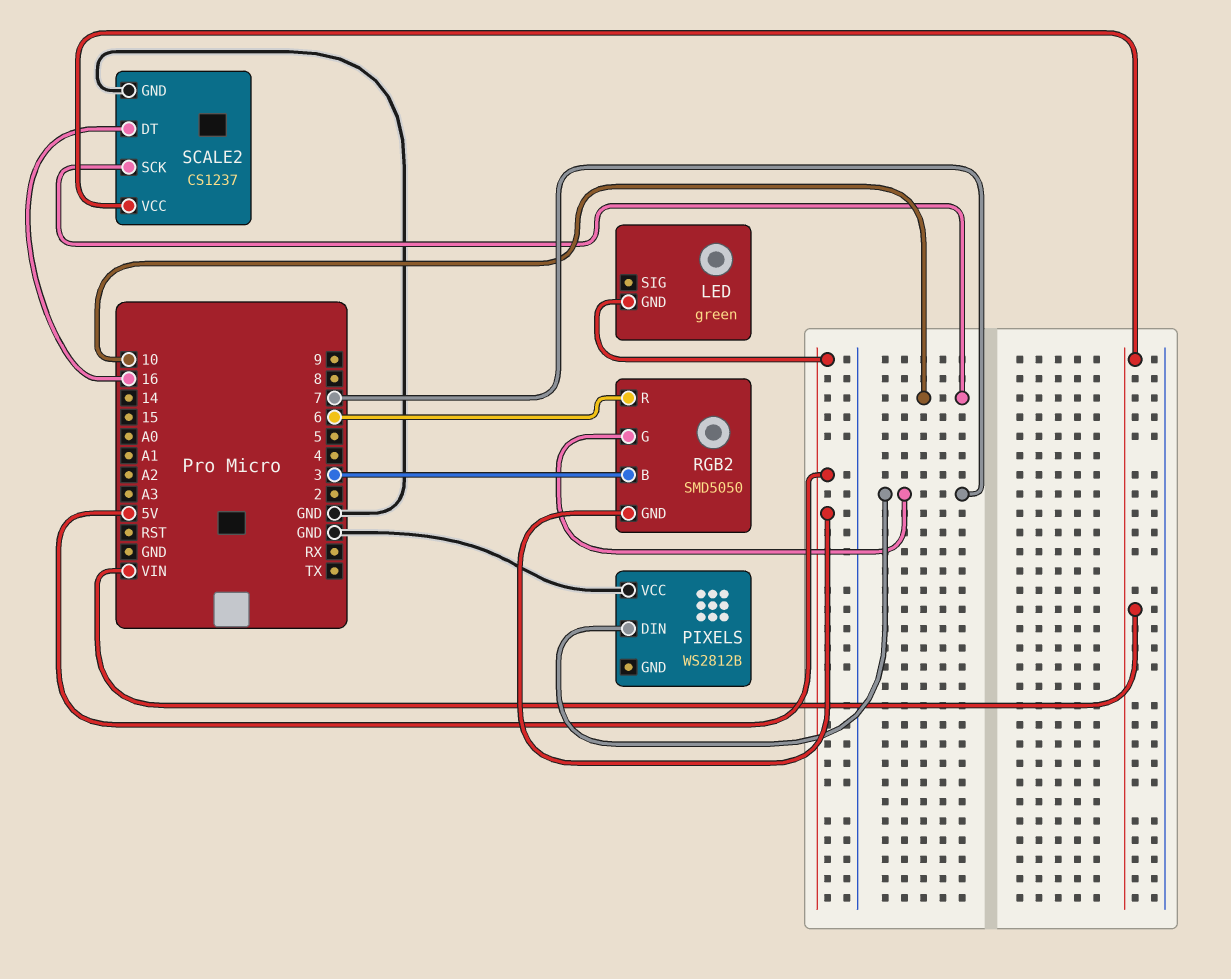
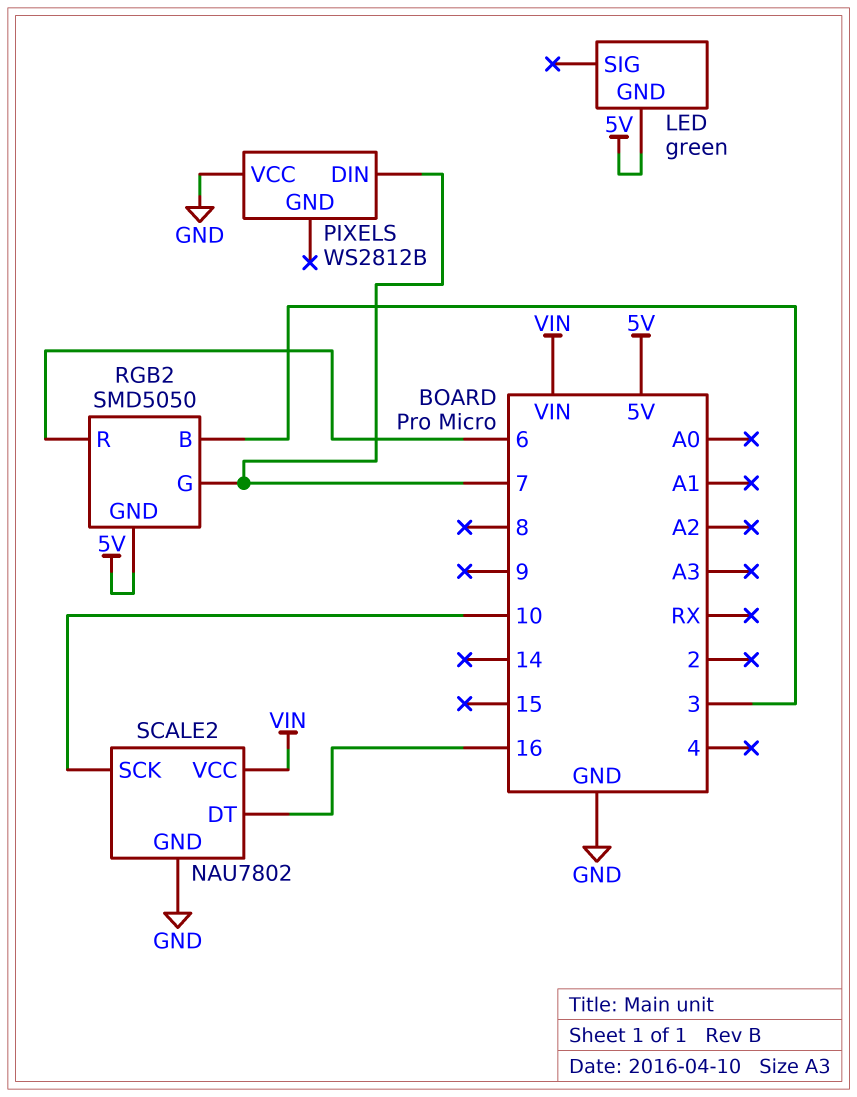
SCALE2: CS1237 -> NAU7802

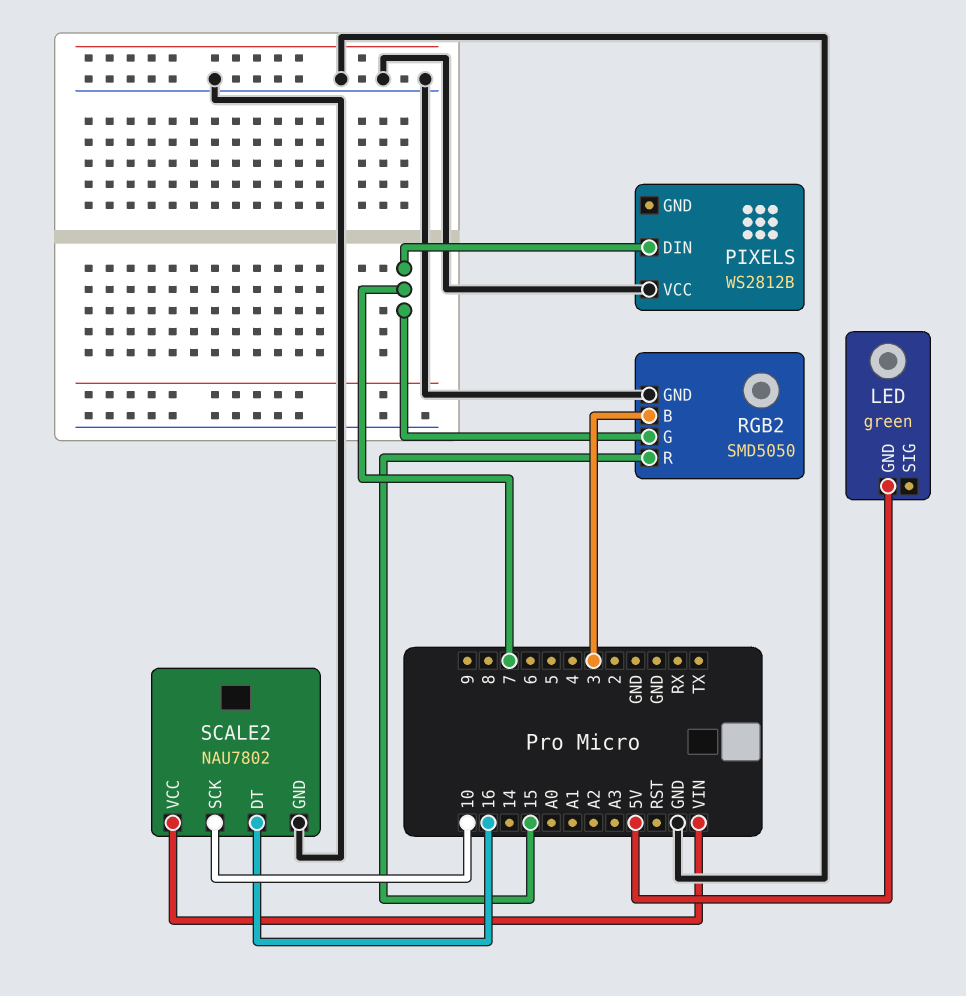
RGB2 pin GND: 5V -> GND
RGB2 pin R: 6 -> 15

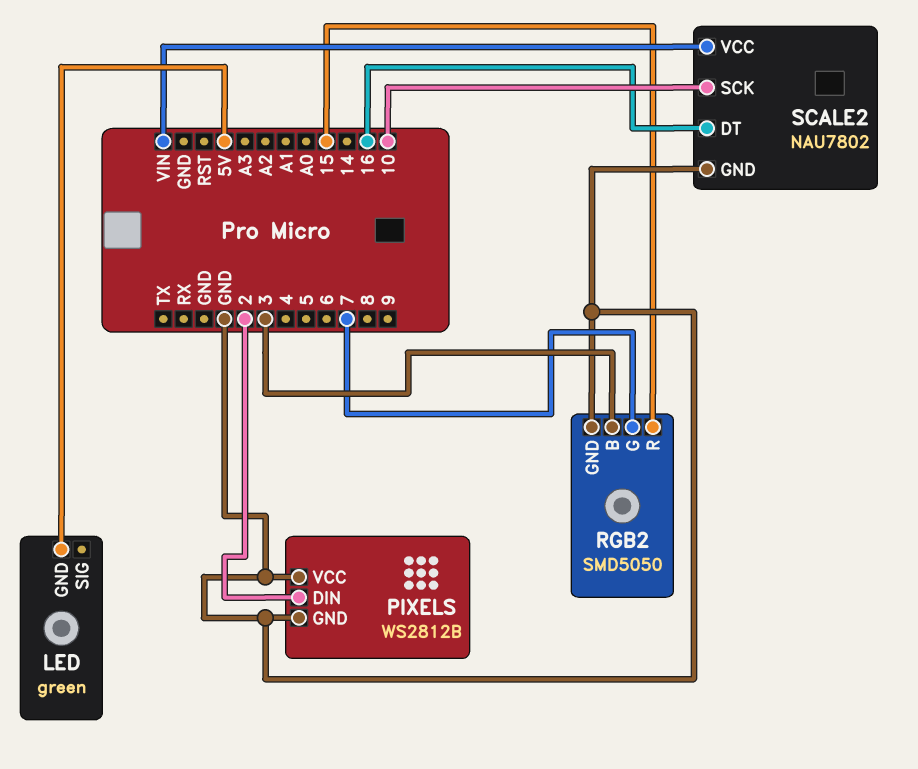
PIXELS pin DIN: 7 -> 2
PIXELS pin GND: none -> GND

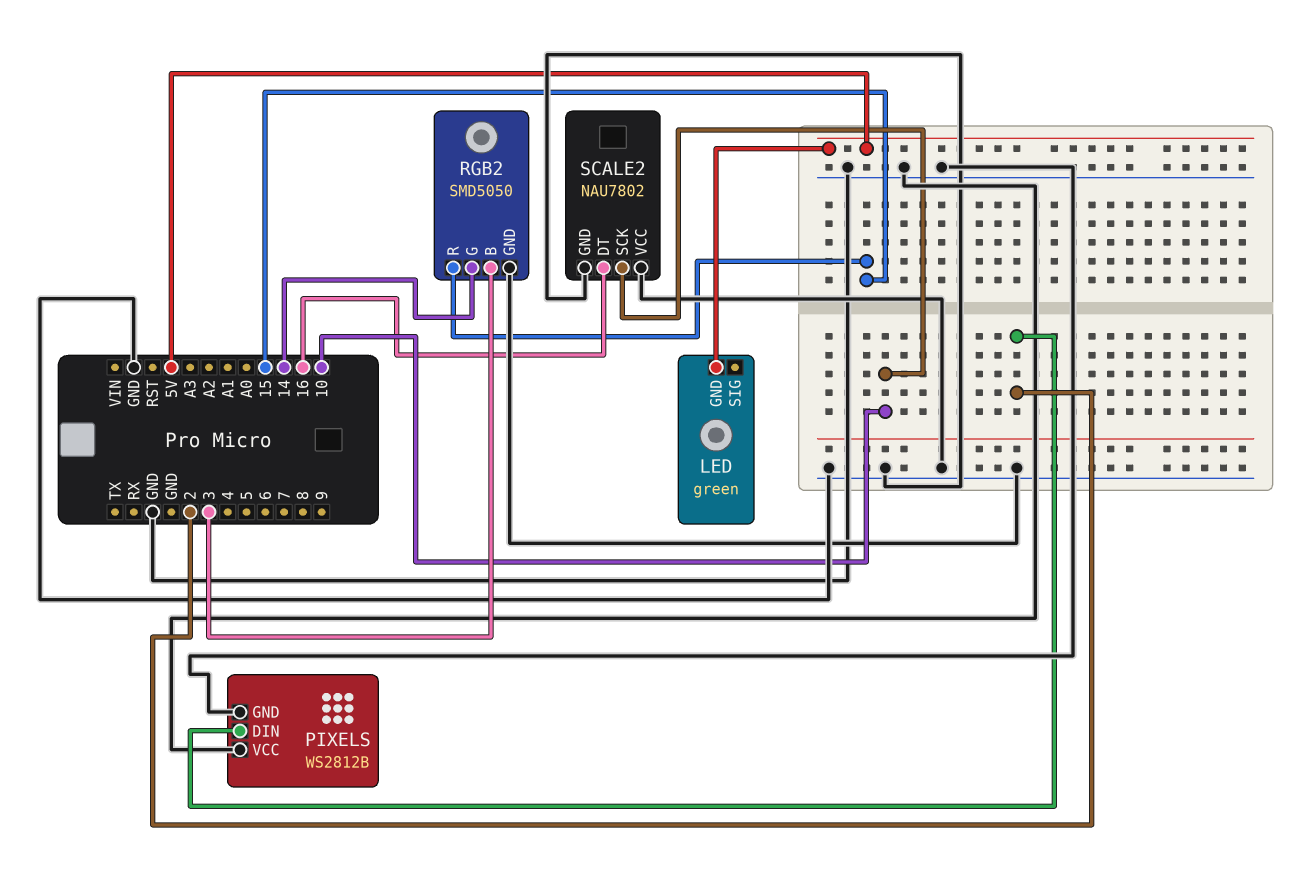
RGB2 pin G: 7 -> 14
SCALE2 pin VCC: VIN -> GND

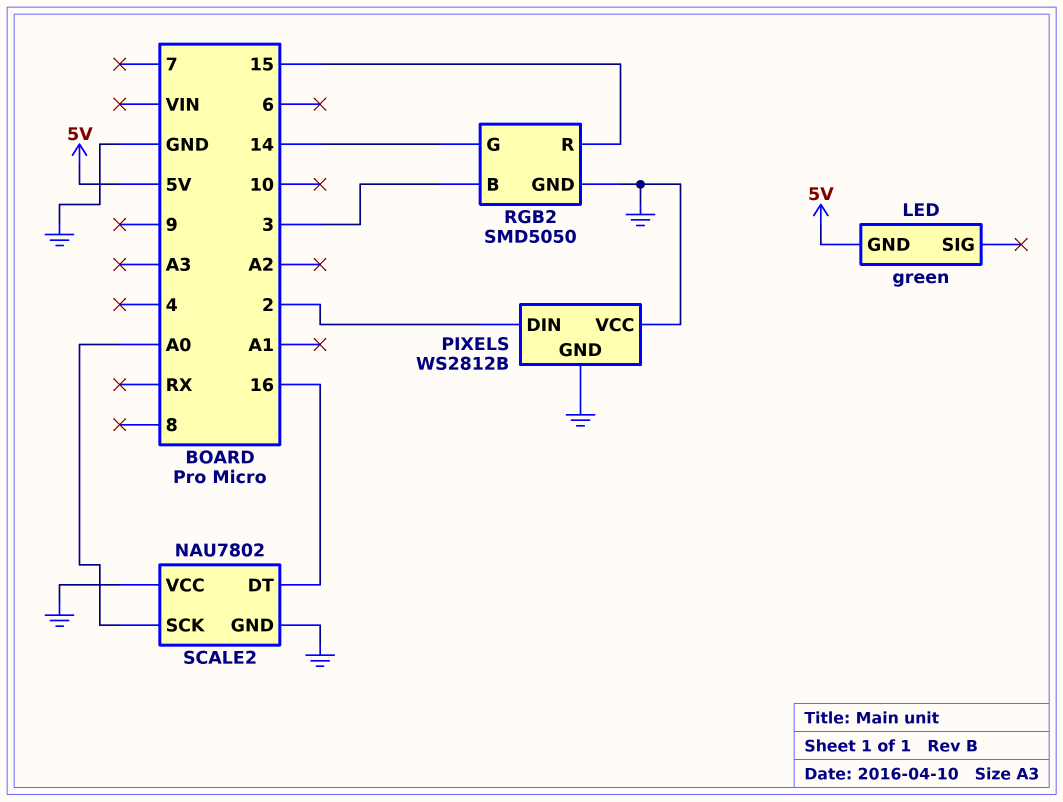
SCALE2 pin SCK: 10 -> A0

